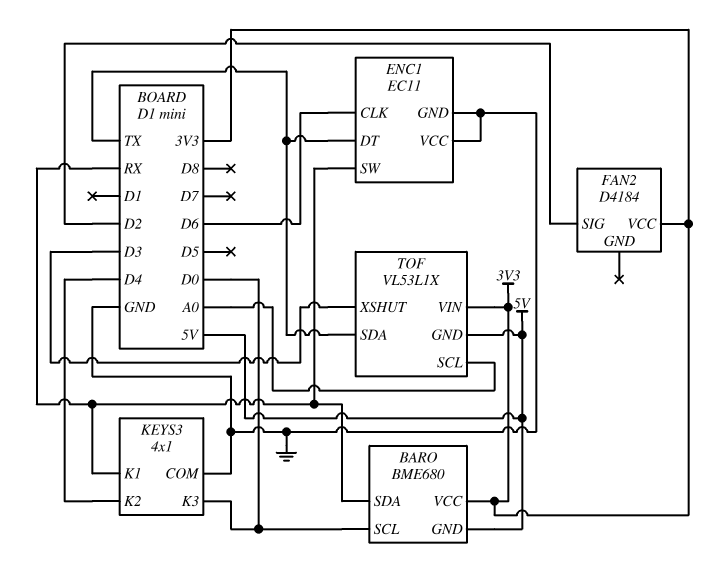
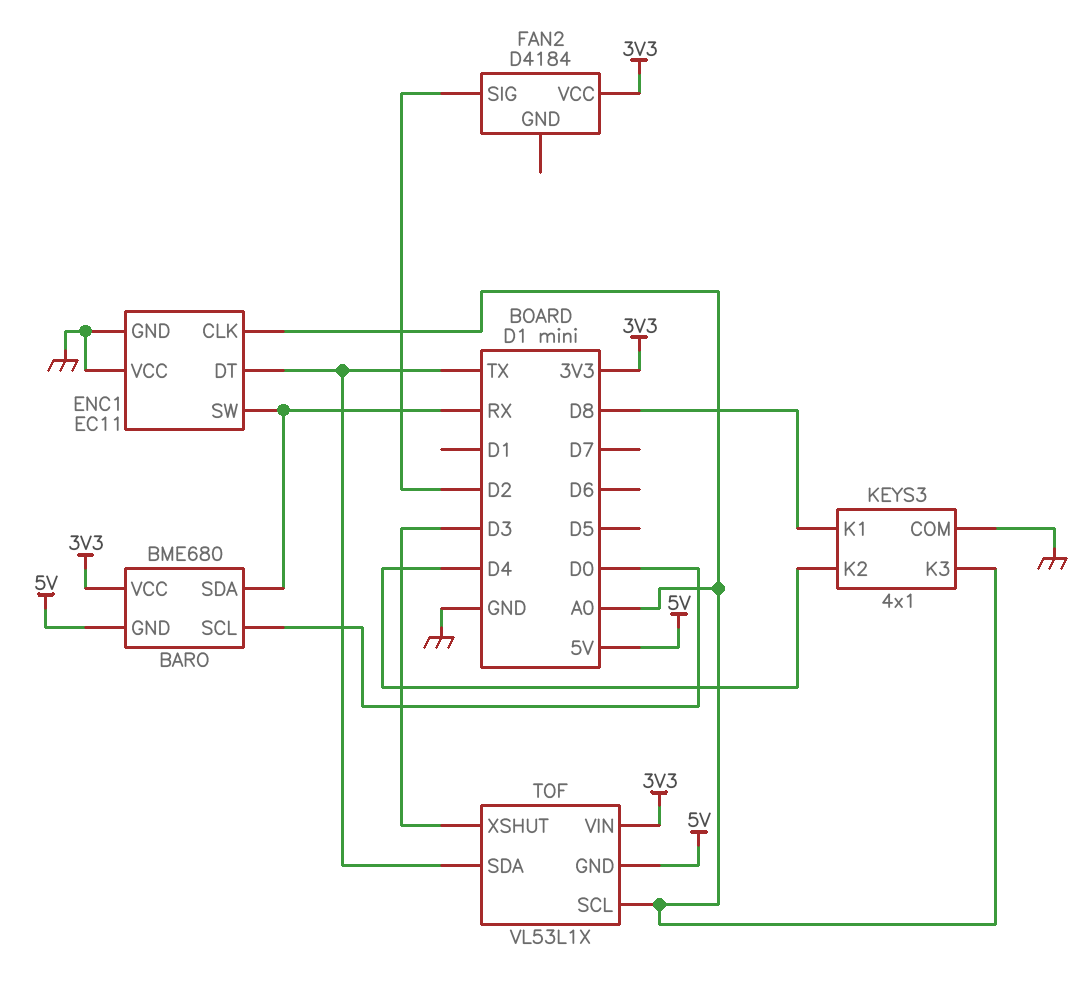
ENC1 pin CLK: D6 -> A0
KEYS3 pin K1: RX -> D8
KEYS3 pin K3: D0 -> A0

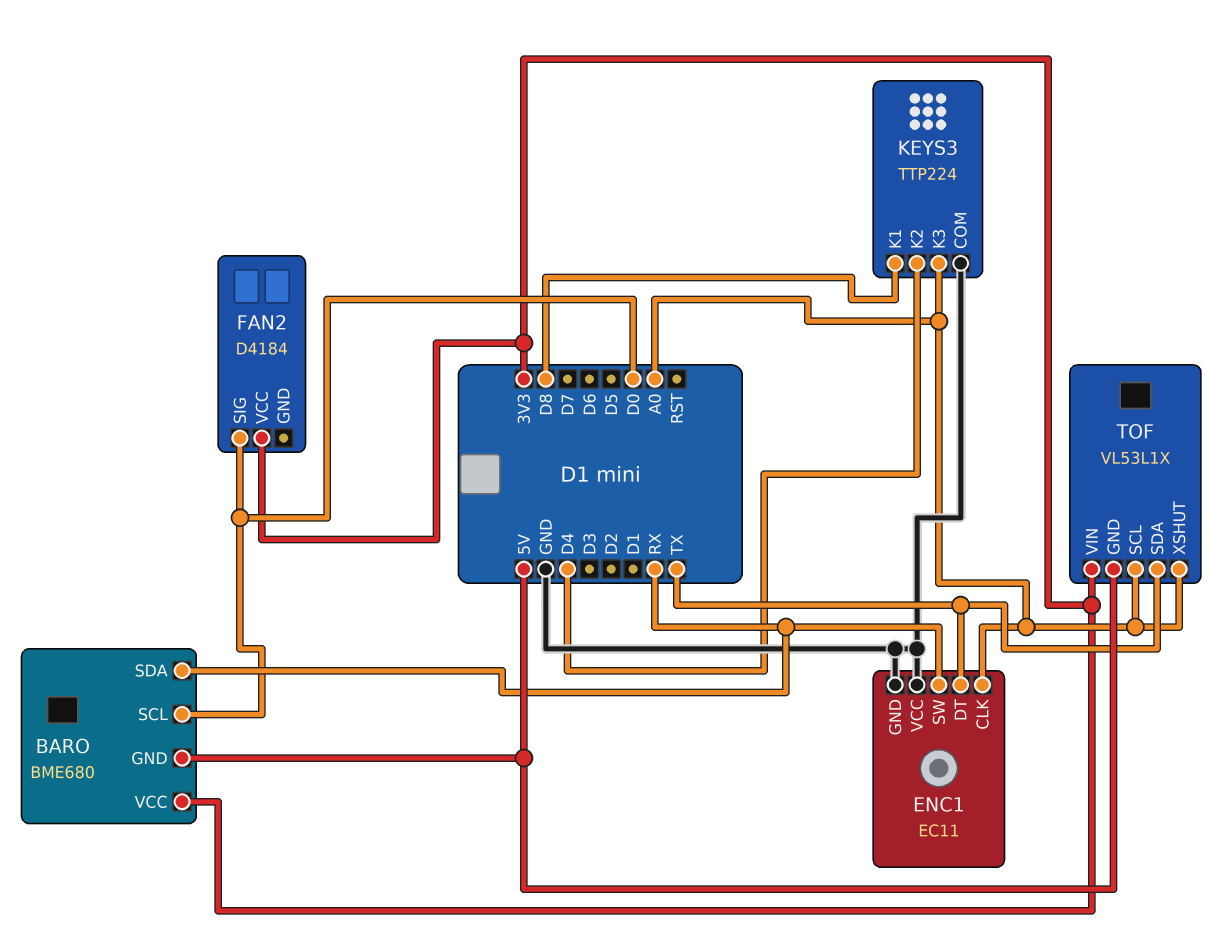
FAN2 pin SIG: D2 -> D0
KEYS3: 4x1 -> TTP224
TOF pin XSHUT: D3 -> A0

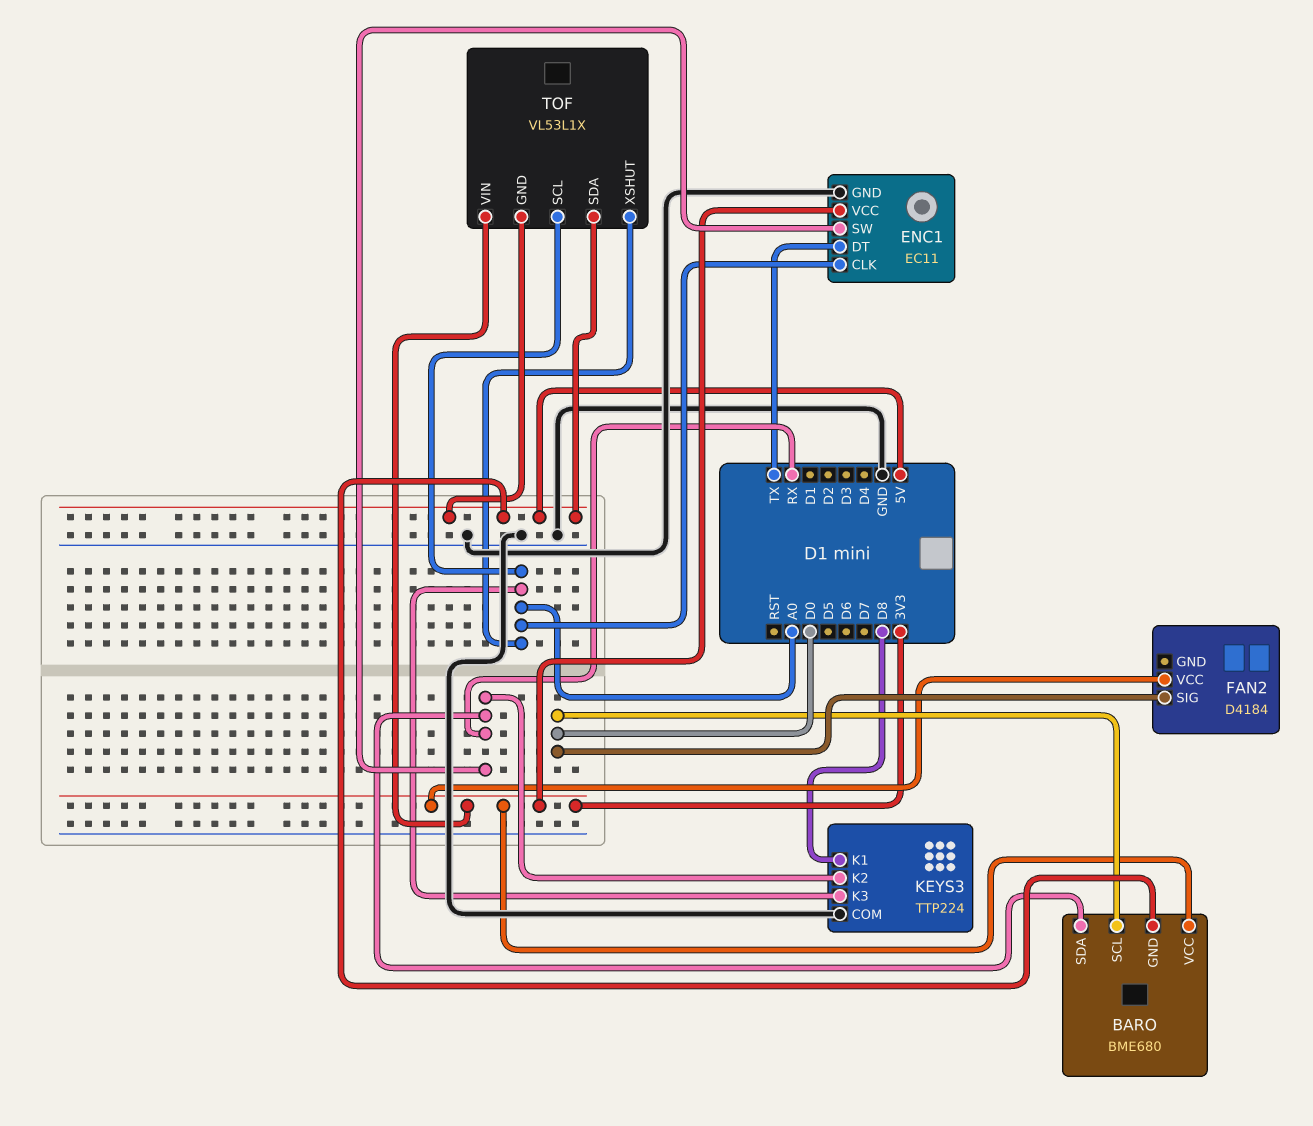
ENC1 pin VCC: GND -> 3V3
KEYS3 pin K2: D4 -> RX
TOF pin SDA: TX -> 5V

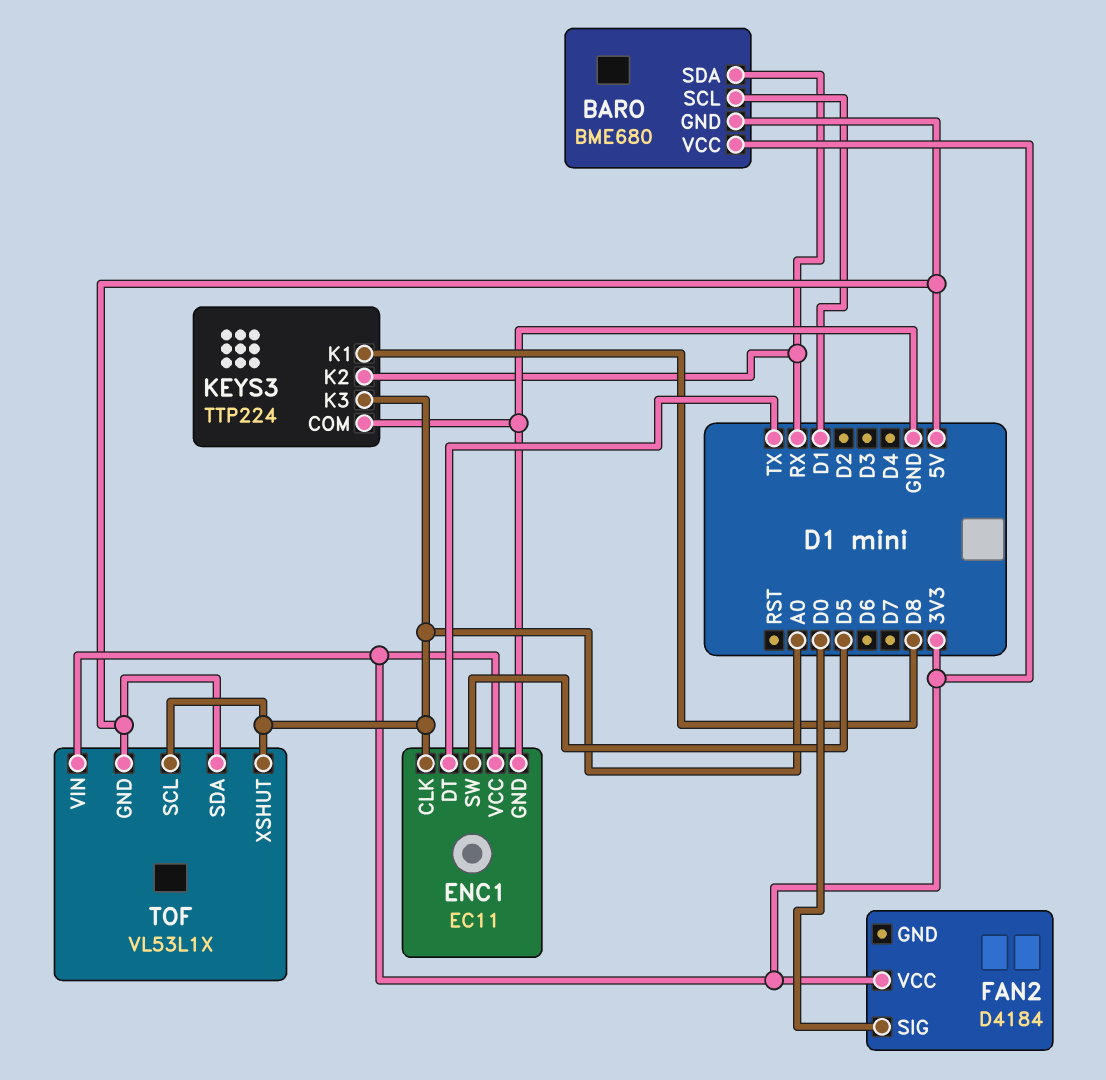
BARO pin SCL: D0 -> D1
ENC1 pin SW: RX -> D5

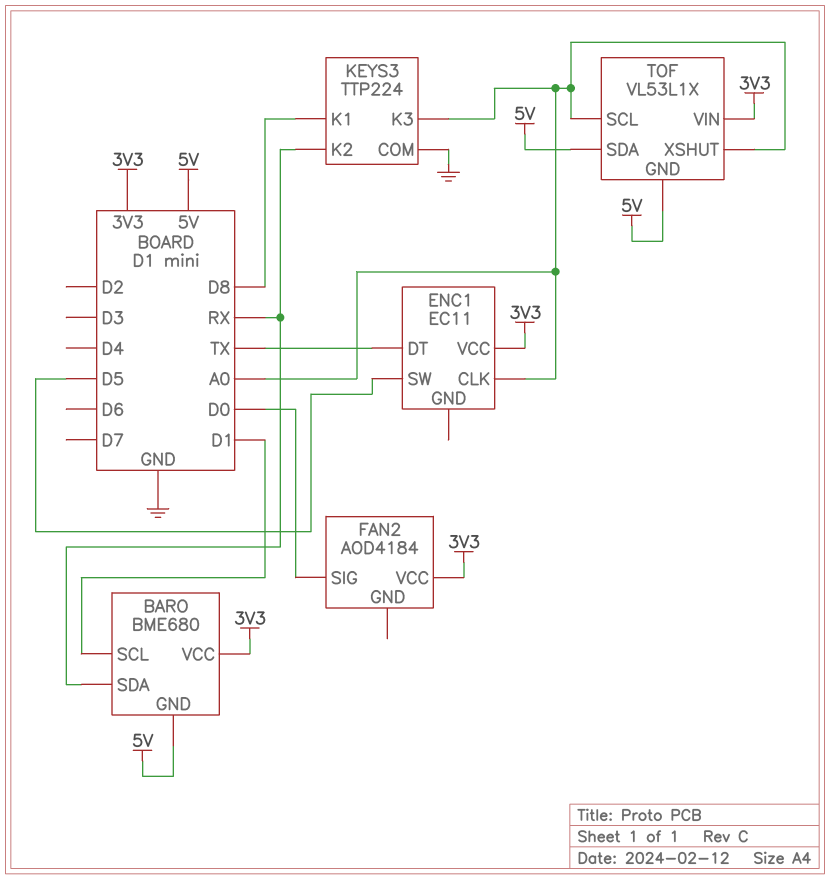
ENC1 pin GND: GND -> none
FAN2: D4184 -> AOD4184

